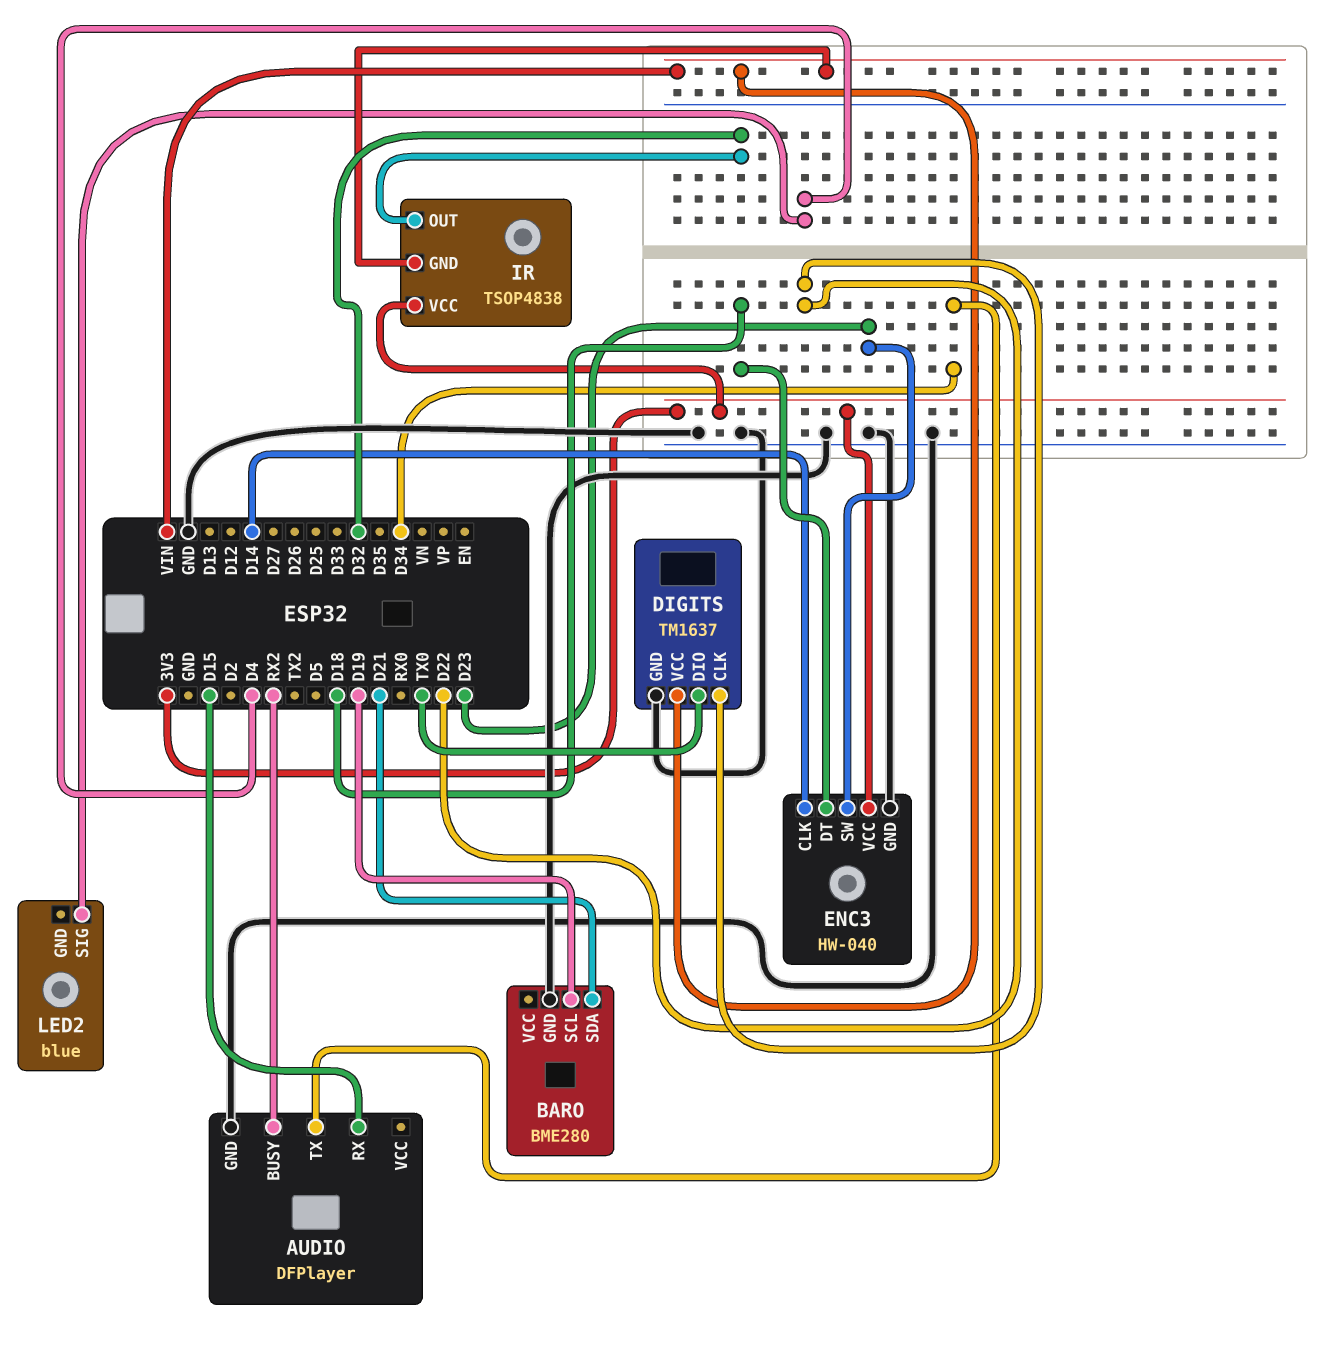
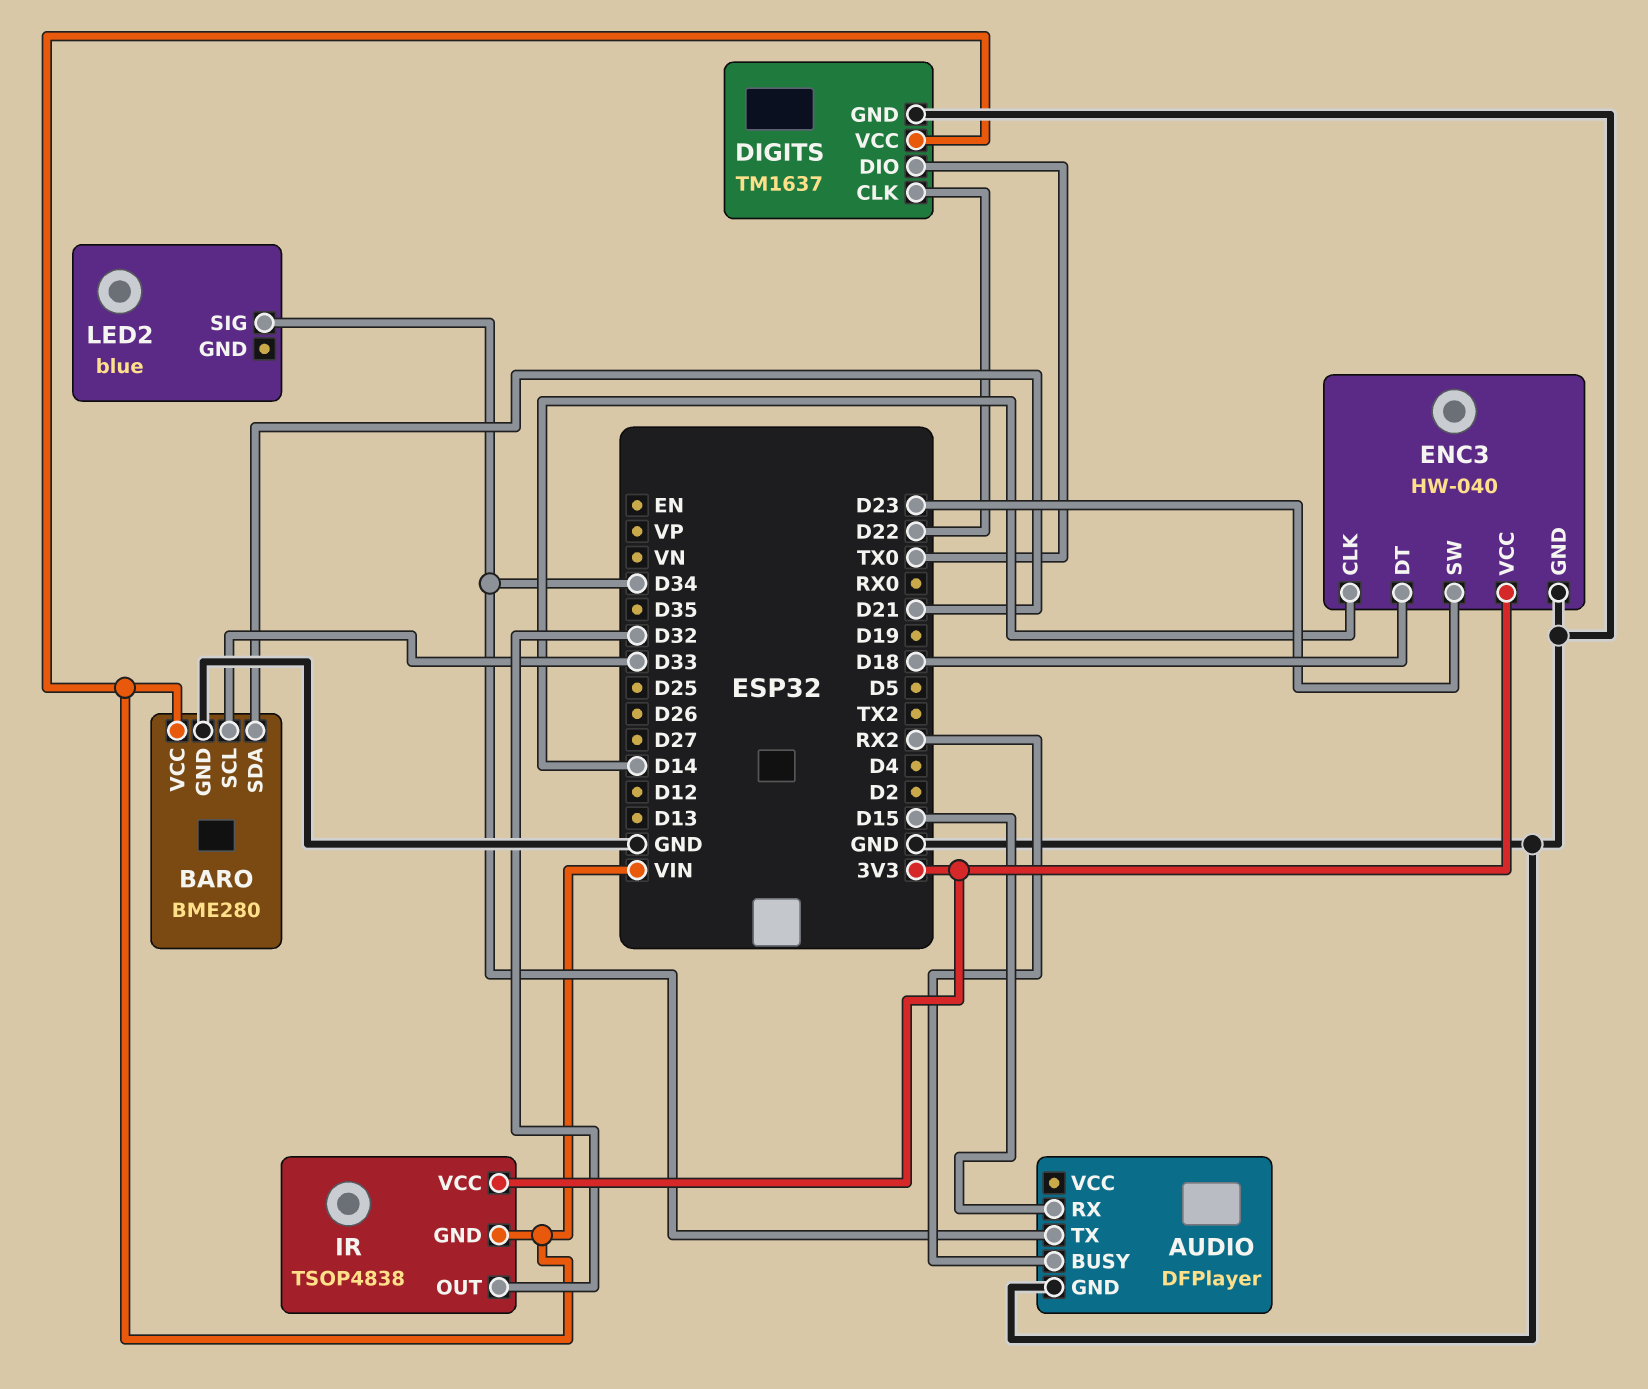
BARO pin SCL: D19 -> D33
BARO pin VCC: none -> VIN
LED2 pin SIG: D4 -> D34

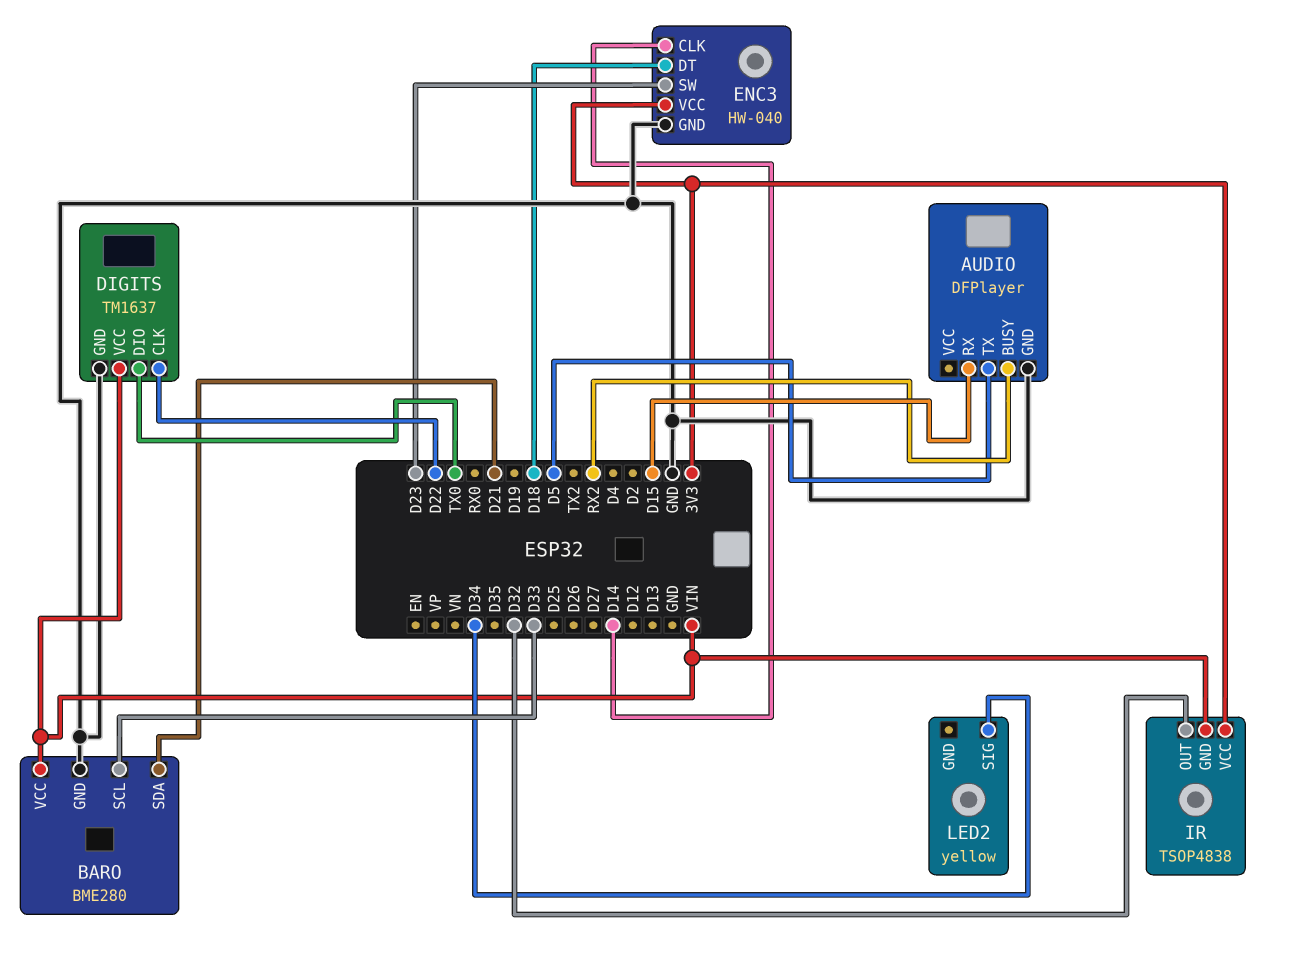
AUDIO pin TX: D34 -> D5
LED2: blue -> yellow

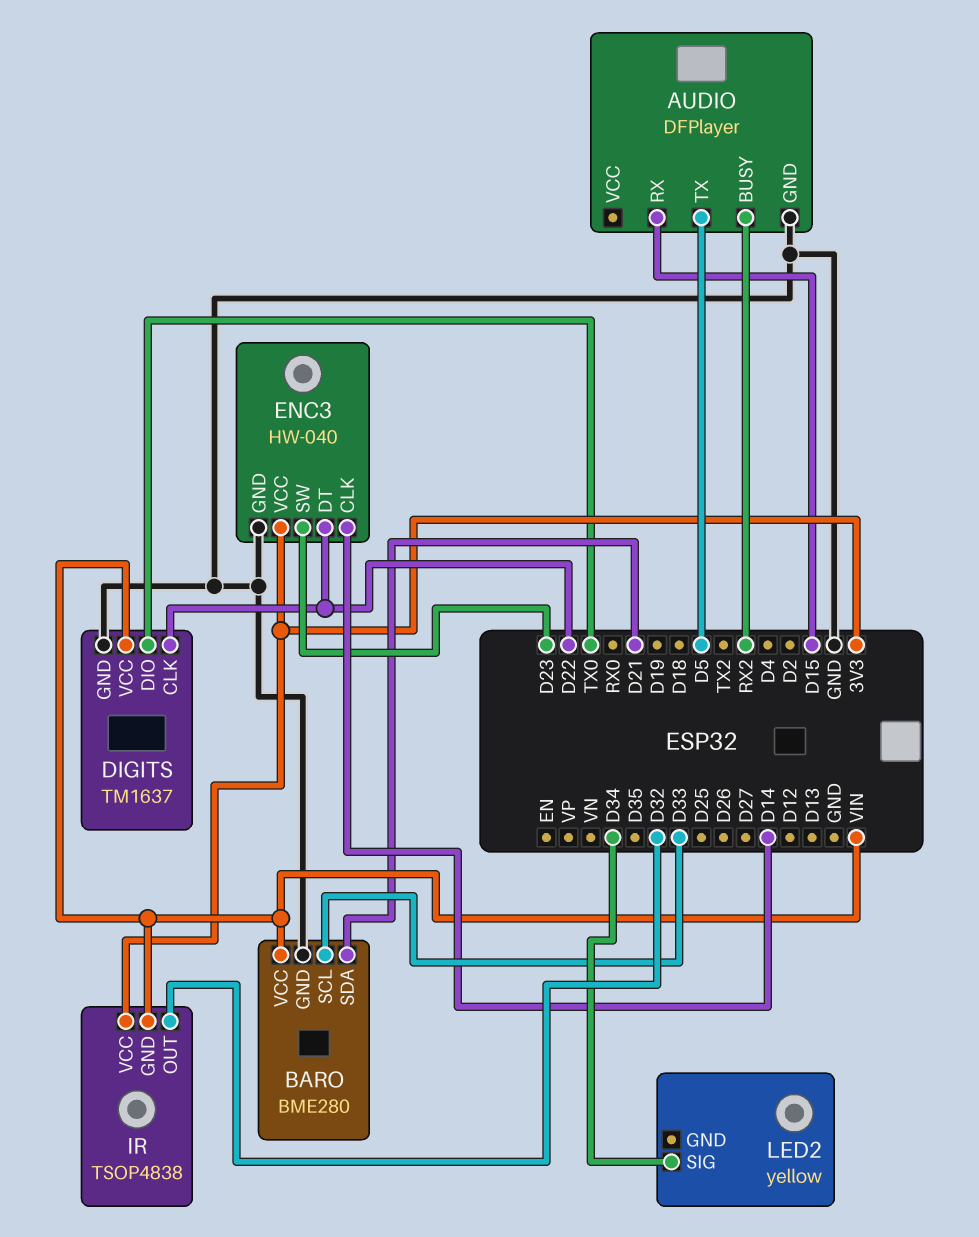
ENC3 pin DT: D18 -> D22

